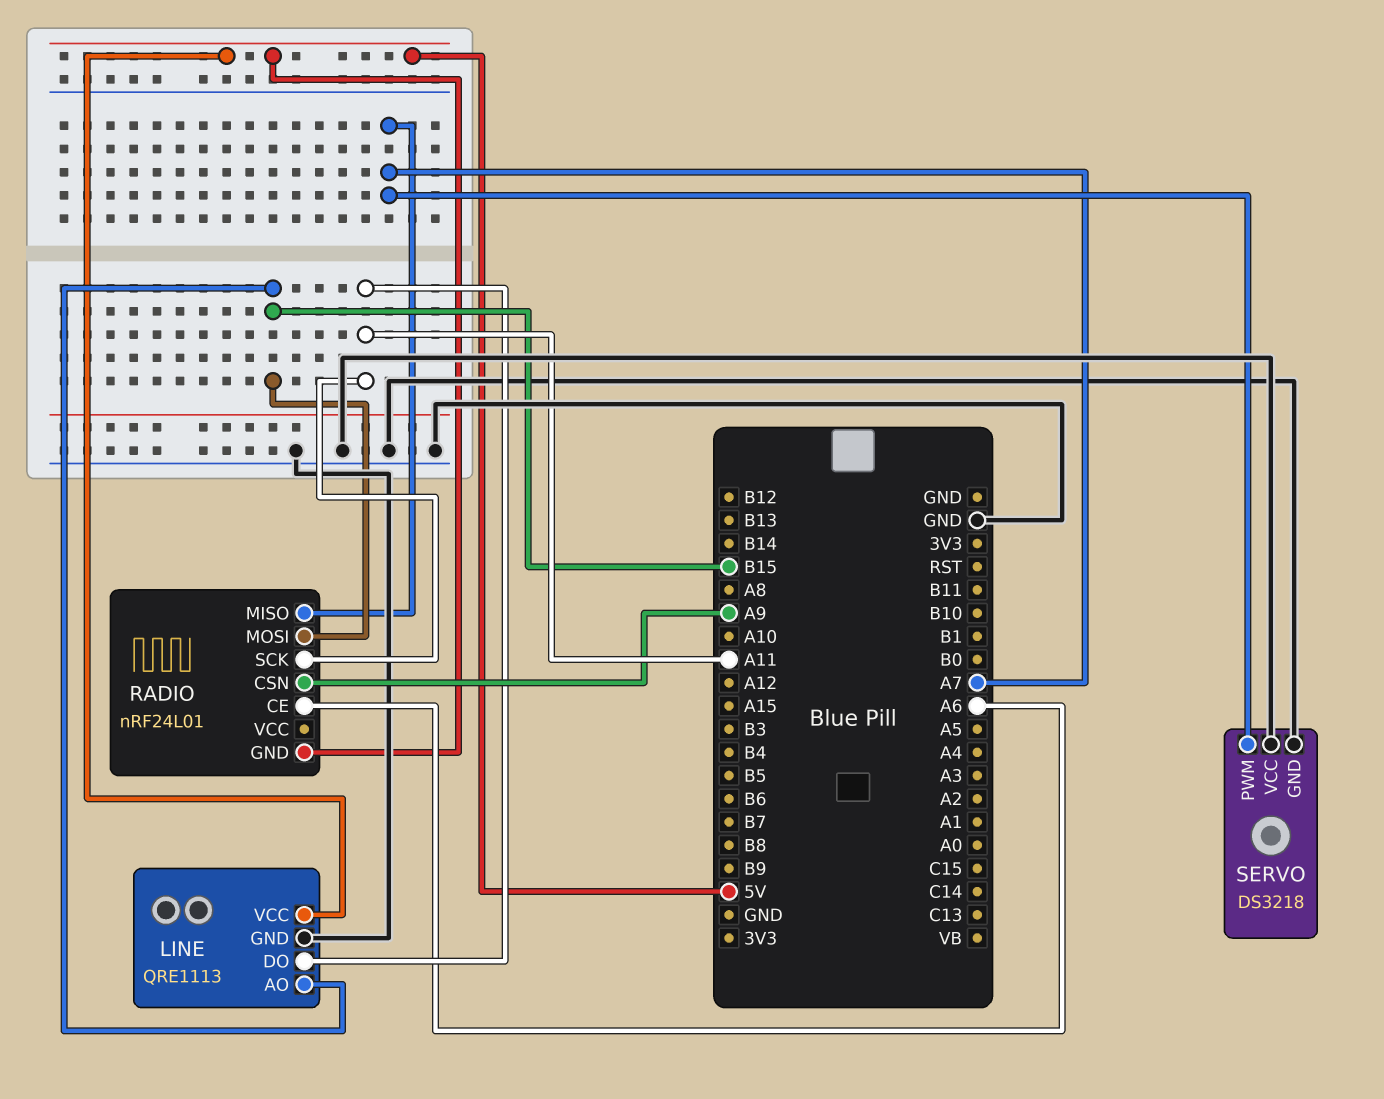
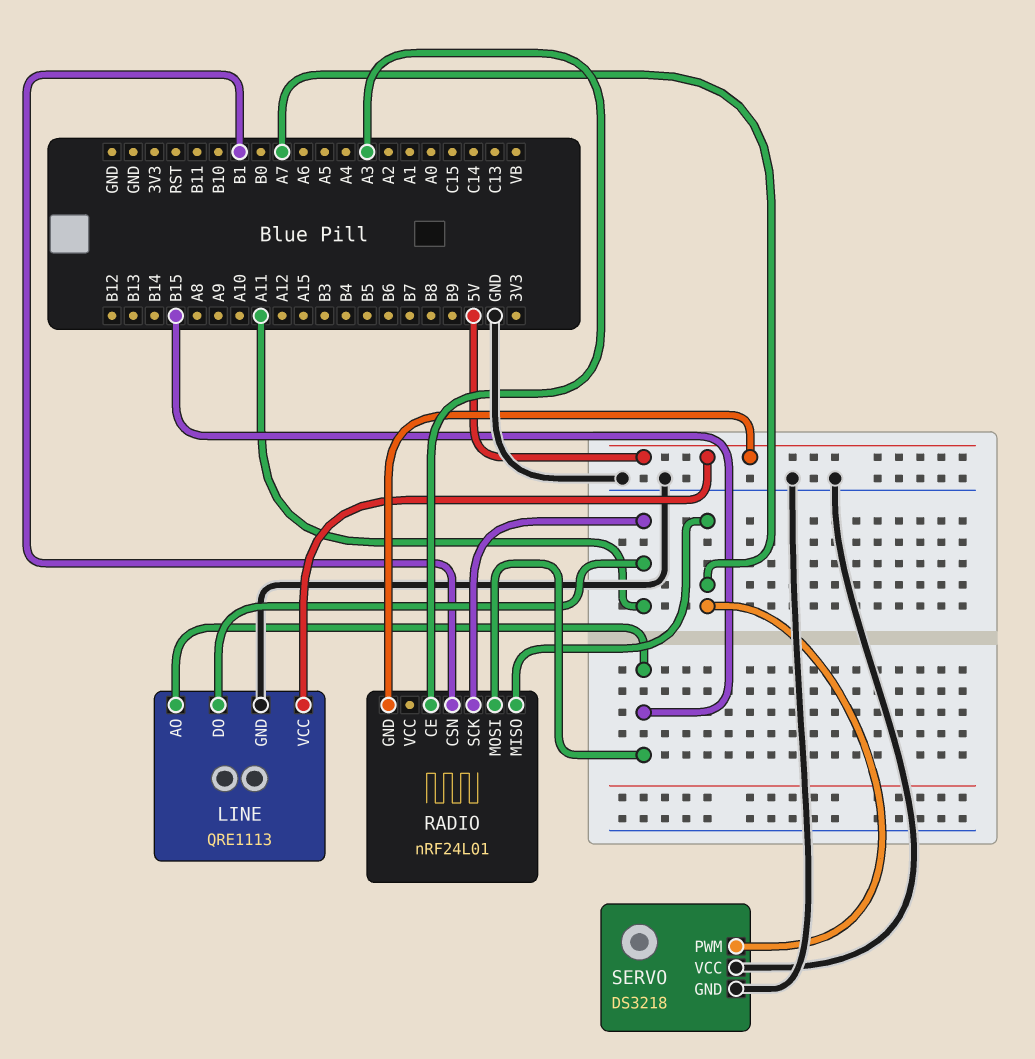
RADIO pin CE: A6 -> A3
RADIO pin CSN: A9 -> B1

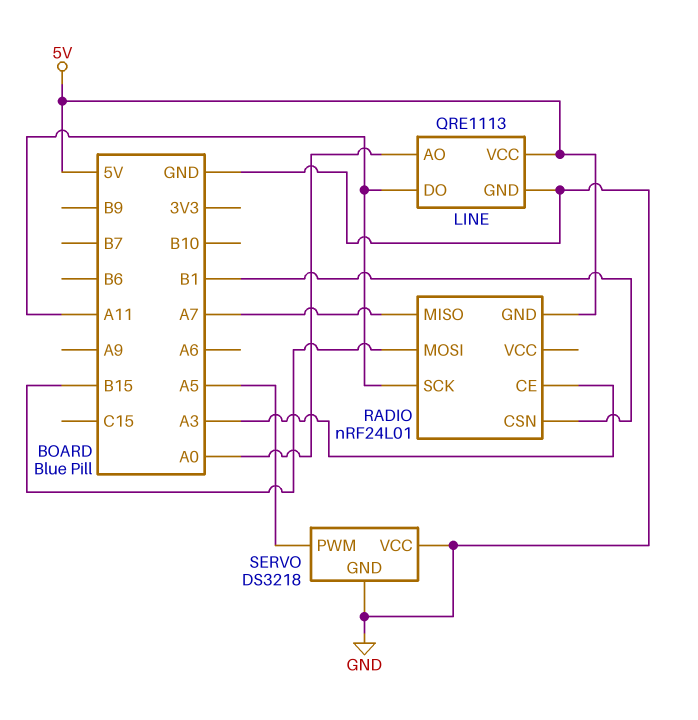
LINE pin AO: B15 -> A0
SERVO pin PWM: A7 -> A5

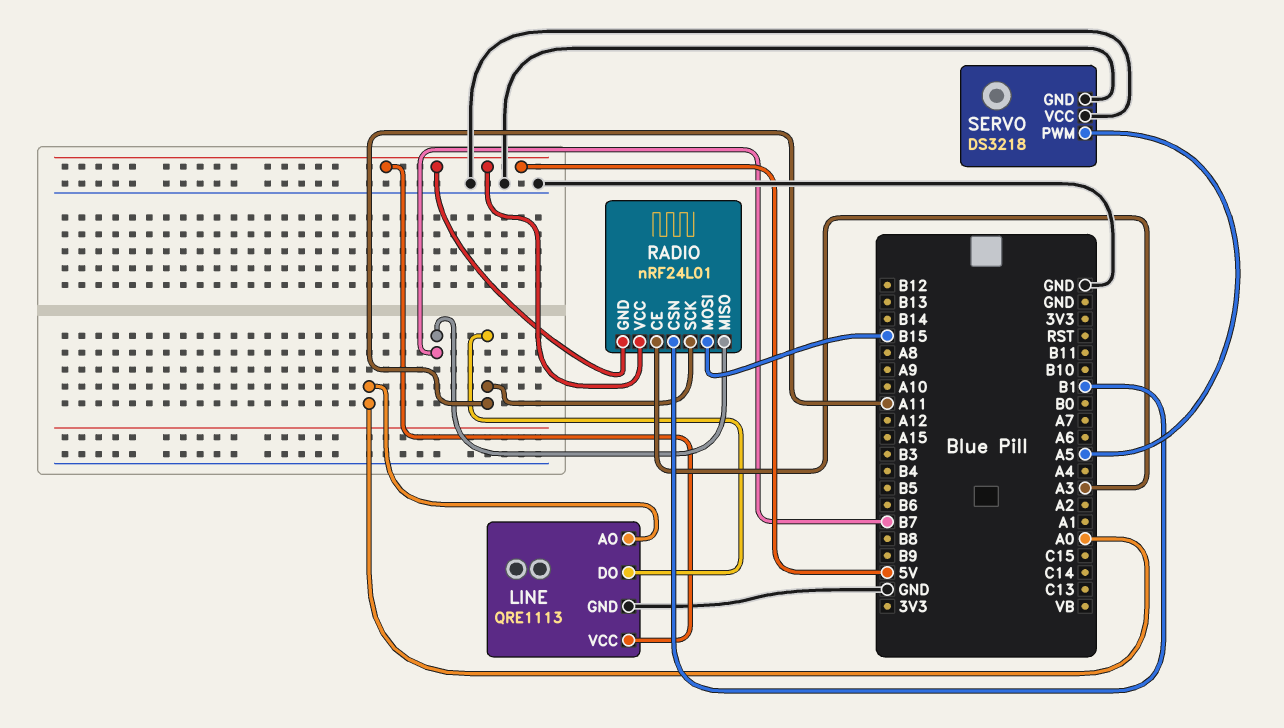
RADIO pin MISO: A7 -> B7
RADIO pin VCC: none -> 5V

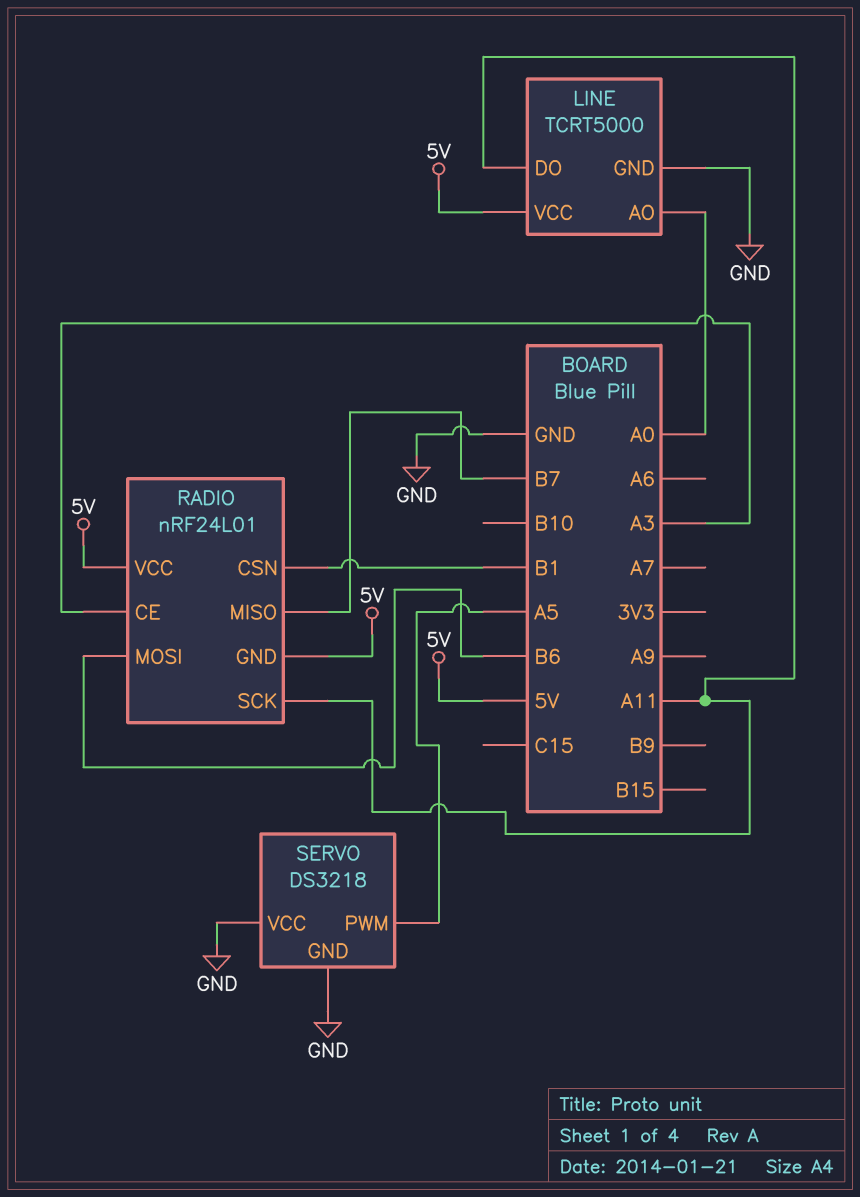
LINE: QRE1113 -> TCRT5000
RADIO pin MOSI: B15 -> B6

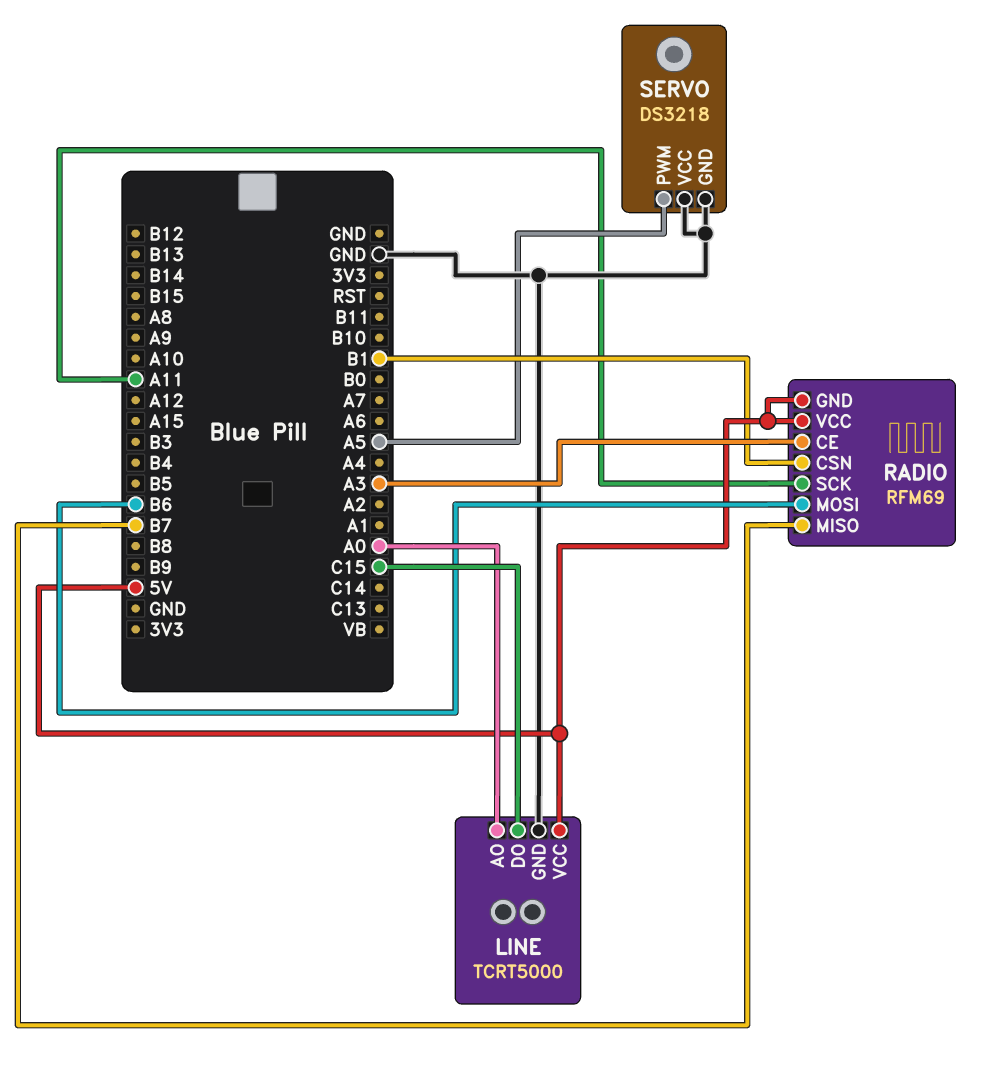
LINE pin DO: A11 -> C15
RADIO: nRF24L01 -> RFM69

